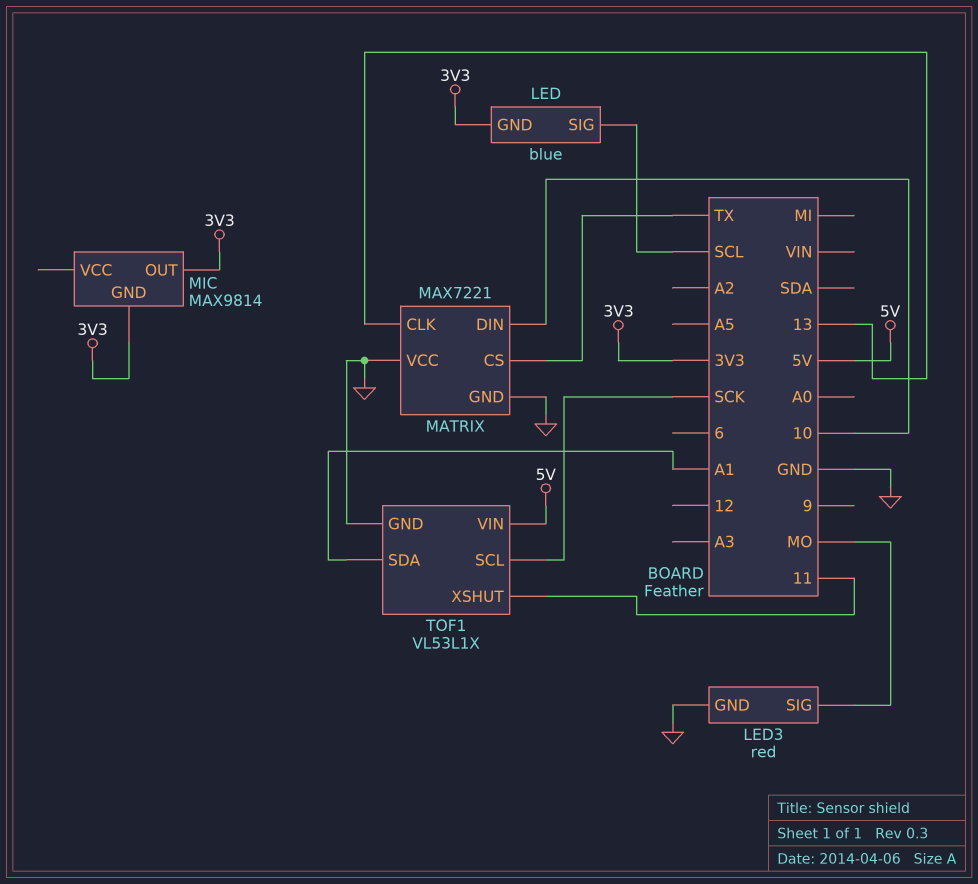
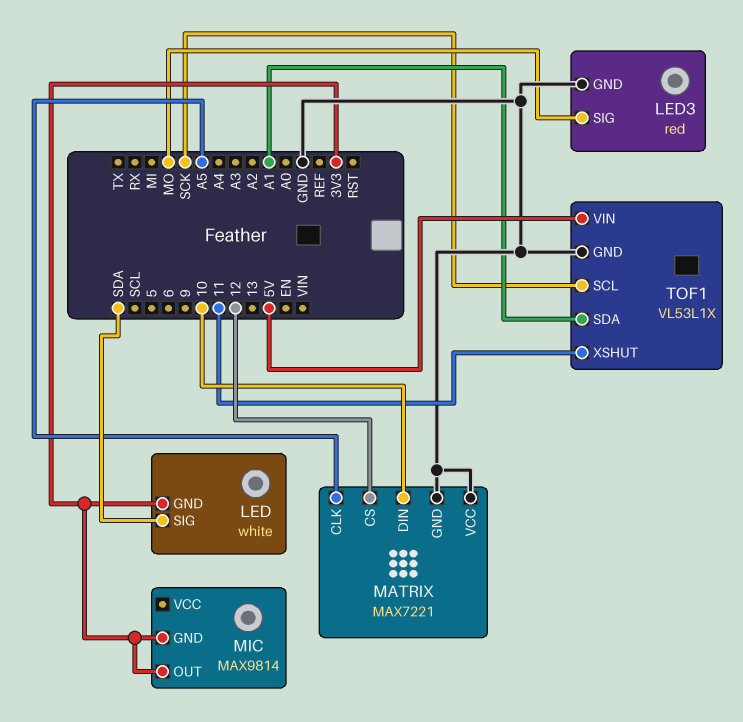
LED: blue -> white
LED pin SIG: SCL -> SDA
MATRIX pin CLK: 13 -> A5
MATRIX pin CS: TX -> 12

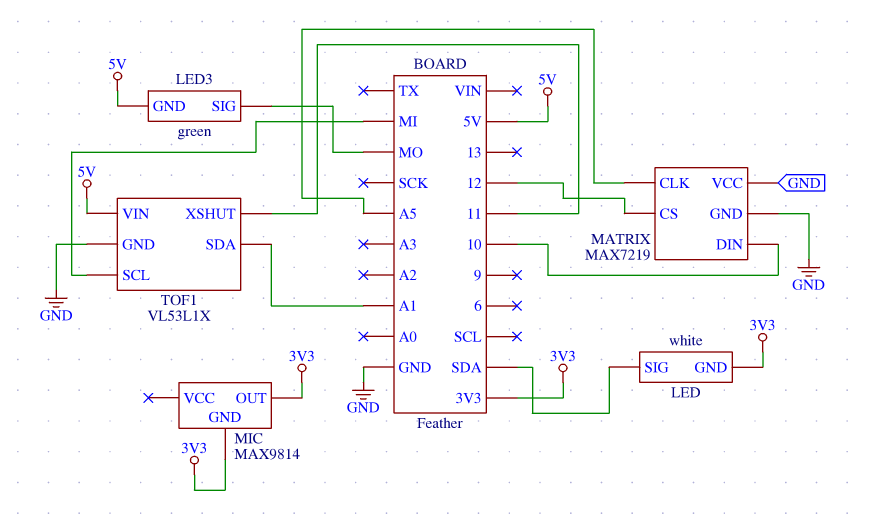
LED3: red -> green
LED3 pin GND: GND -> 5V
MATRIX: MAX7221 -> MAX7219
TOF1 pin SCL: SCK -> MI

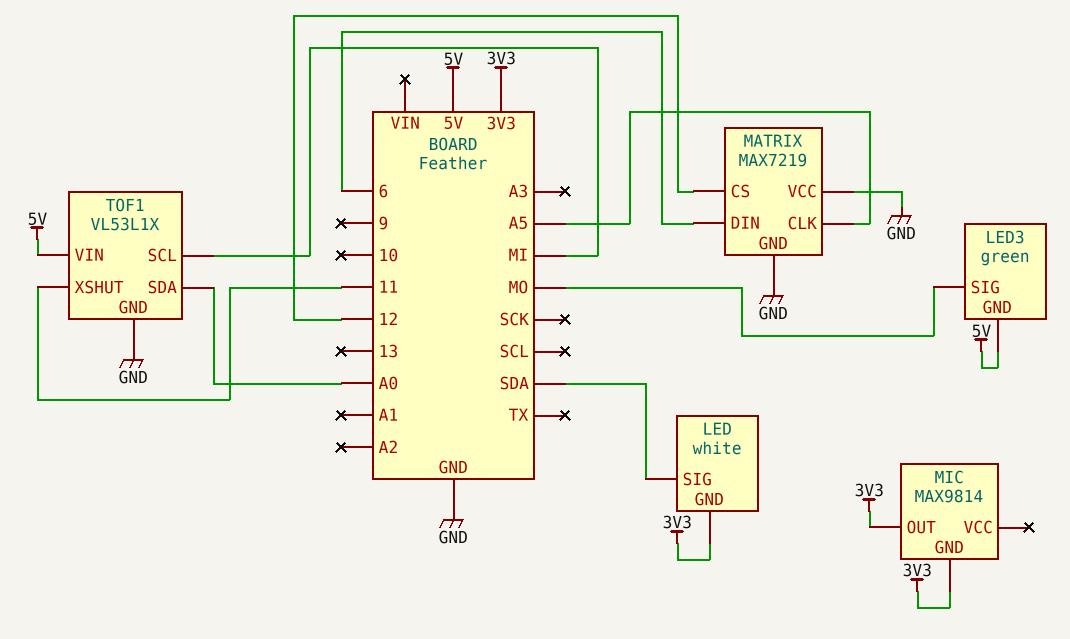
MATRIX pin DIN: 10 -> 6
TOF1 pin SDA: A1 -> A0

